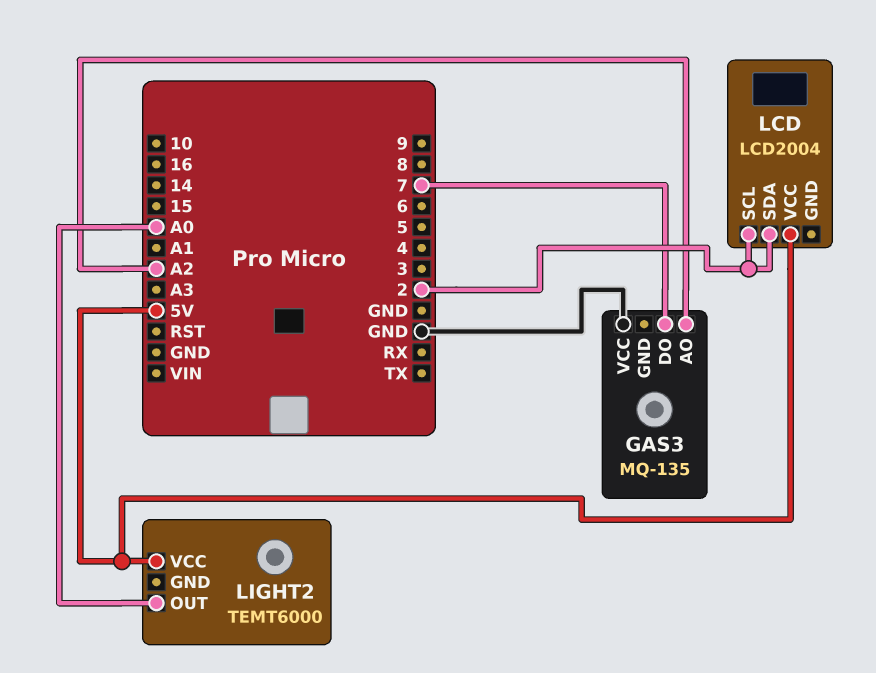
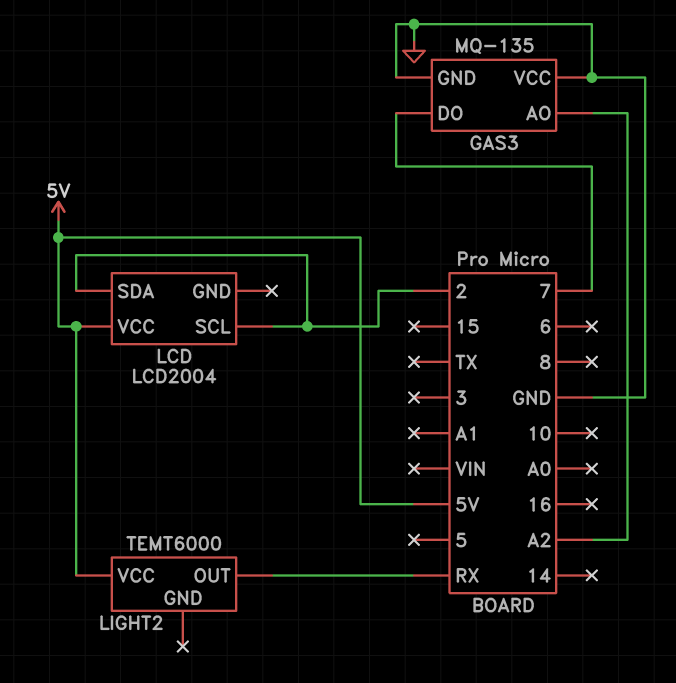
GAS3 pin GND: none -> GND
LIGHT2 pin OUT: A0 -> RX

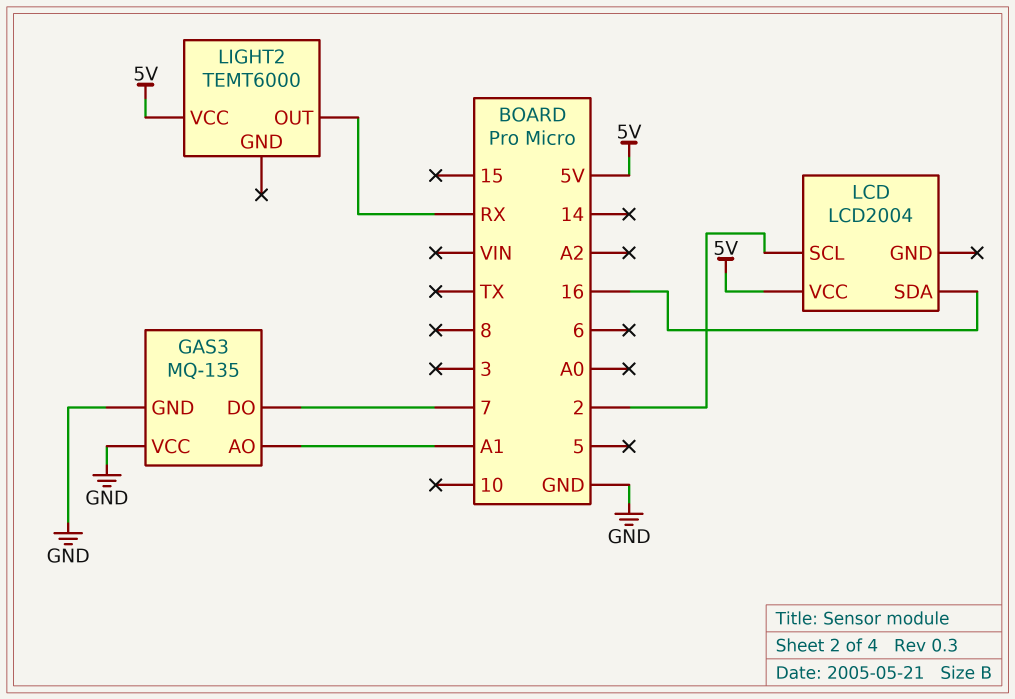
GAS3 pin AO: A2 -> A1
LCD pin SDA: 2 -> 16

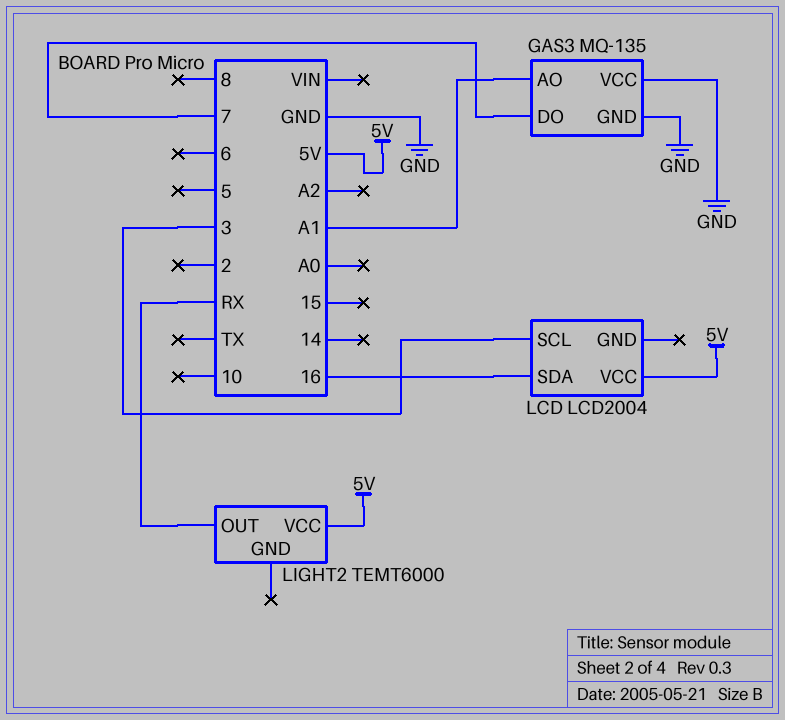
LCD pin SCL: 2 -> 3

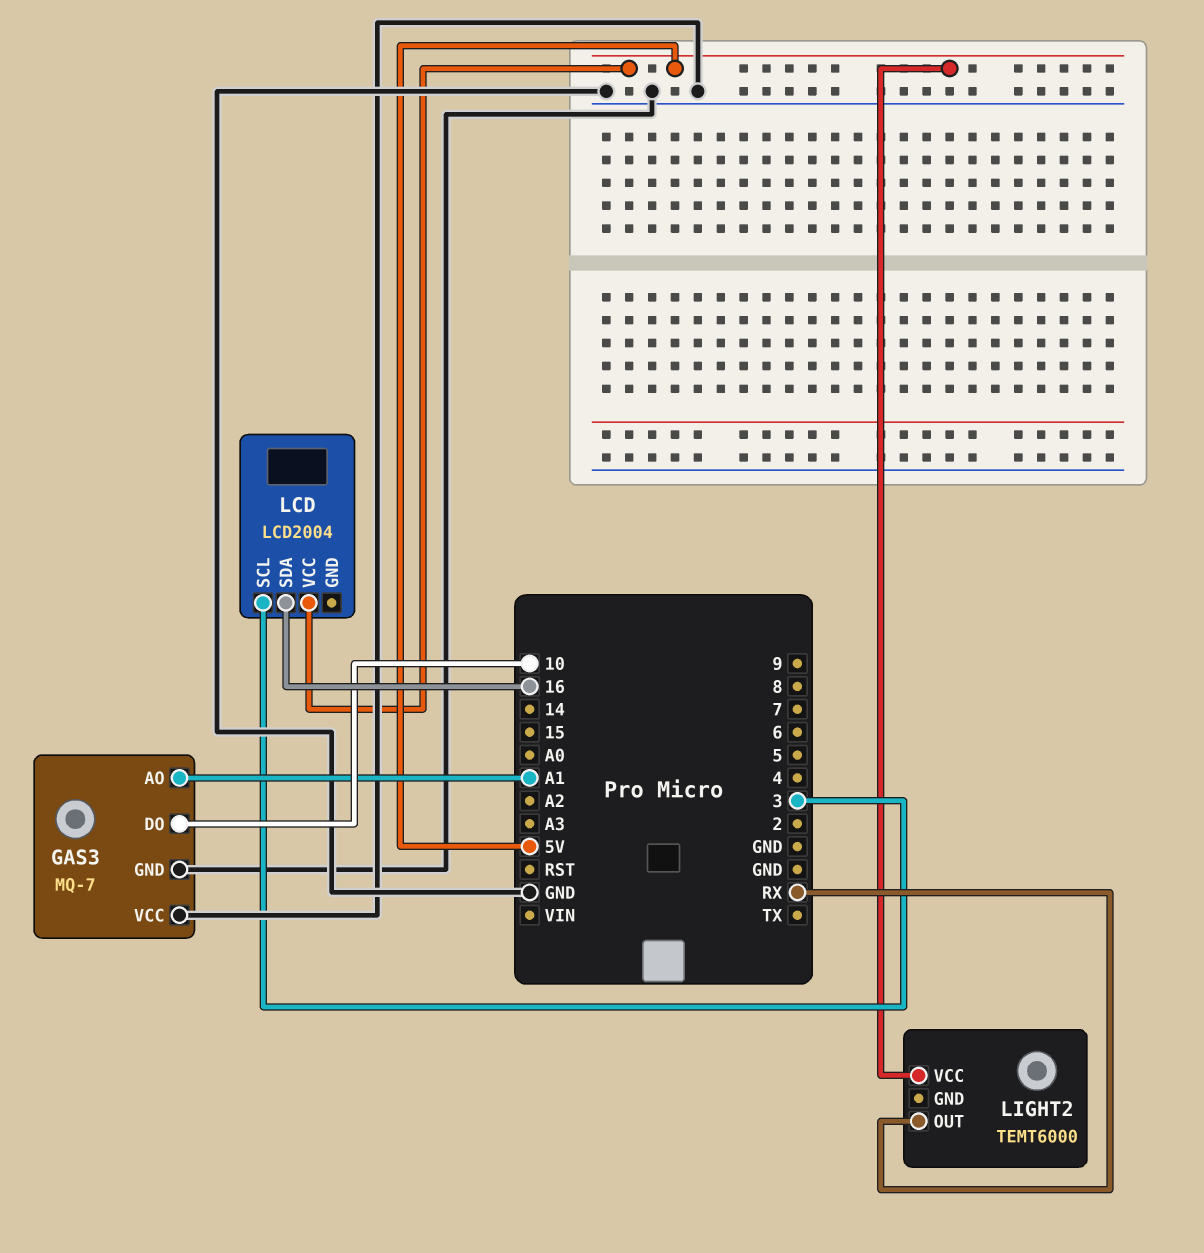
GAS3: MQ-135 -> MQ-7
GAS3 pin DO: 7 -> 10

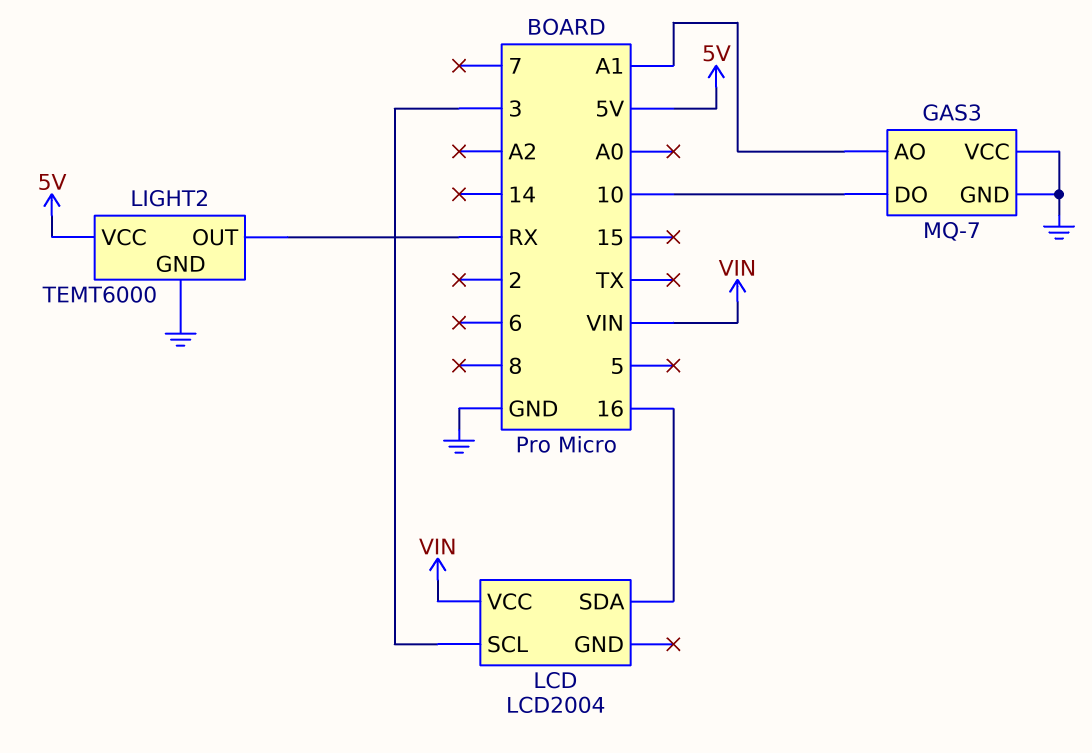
LCD pin VCC: 5V -> VIN
LIGHT2 pin GND: none -> GND

